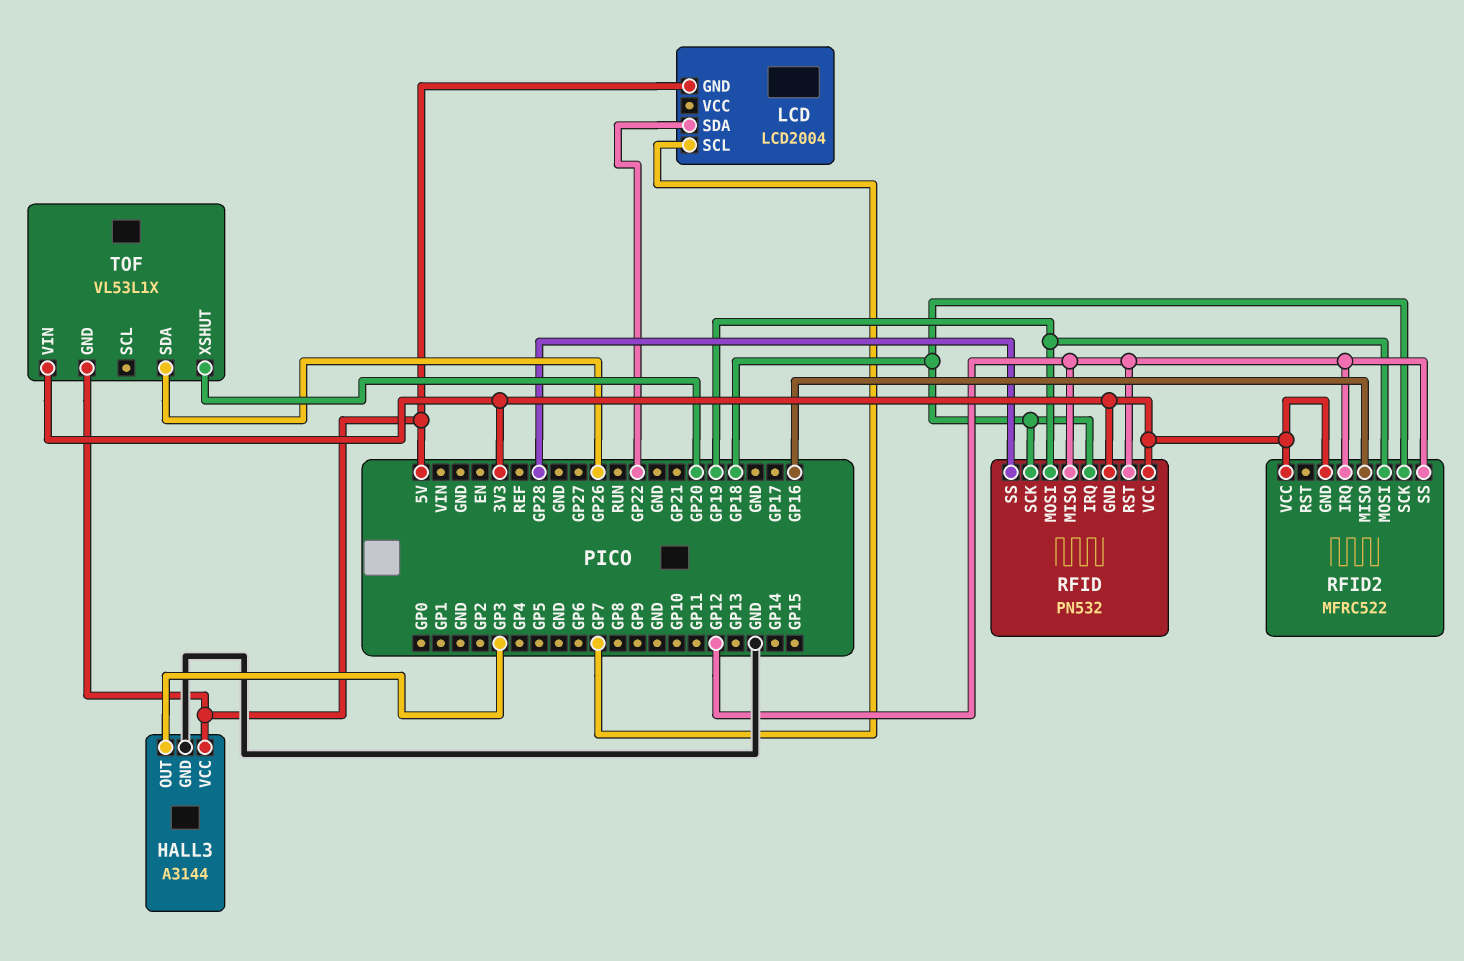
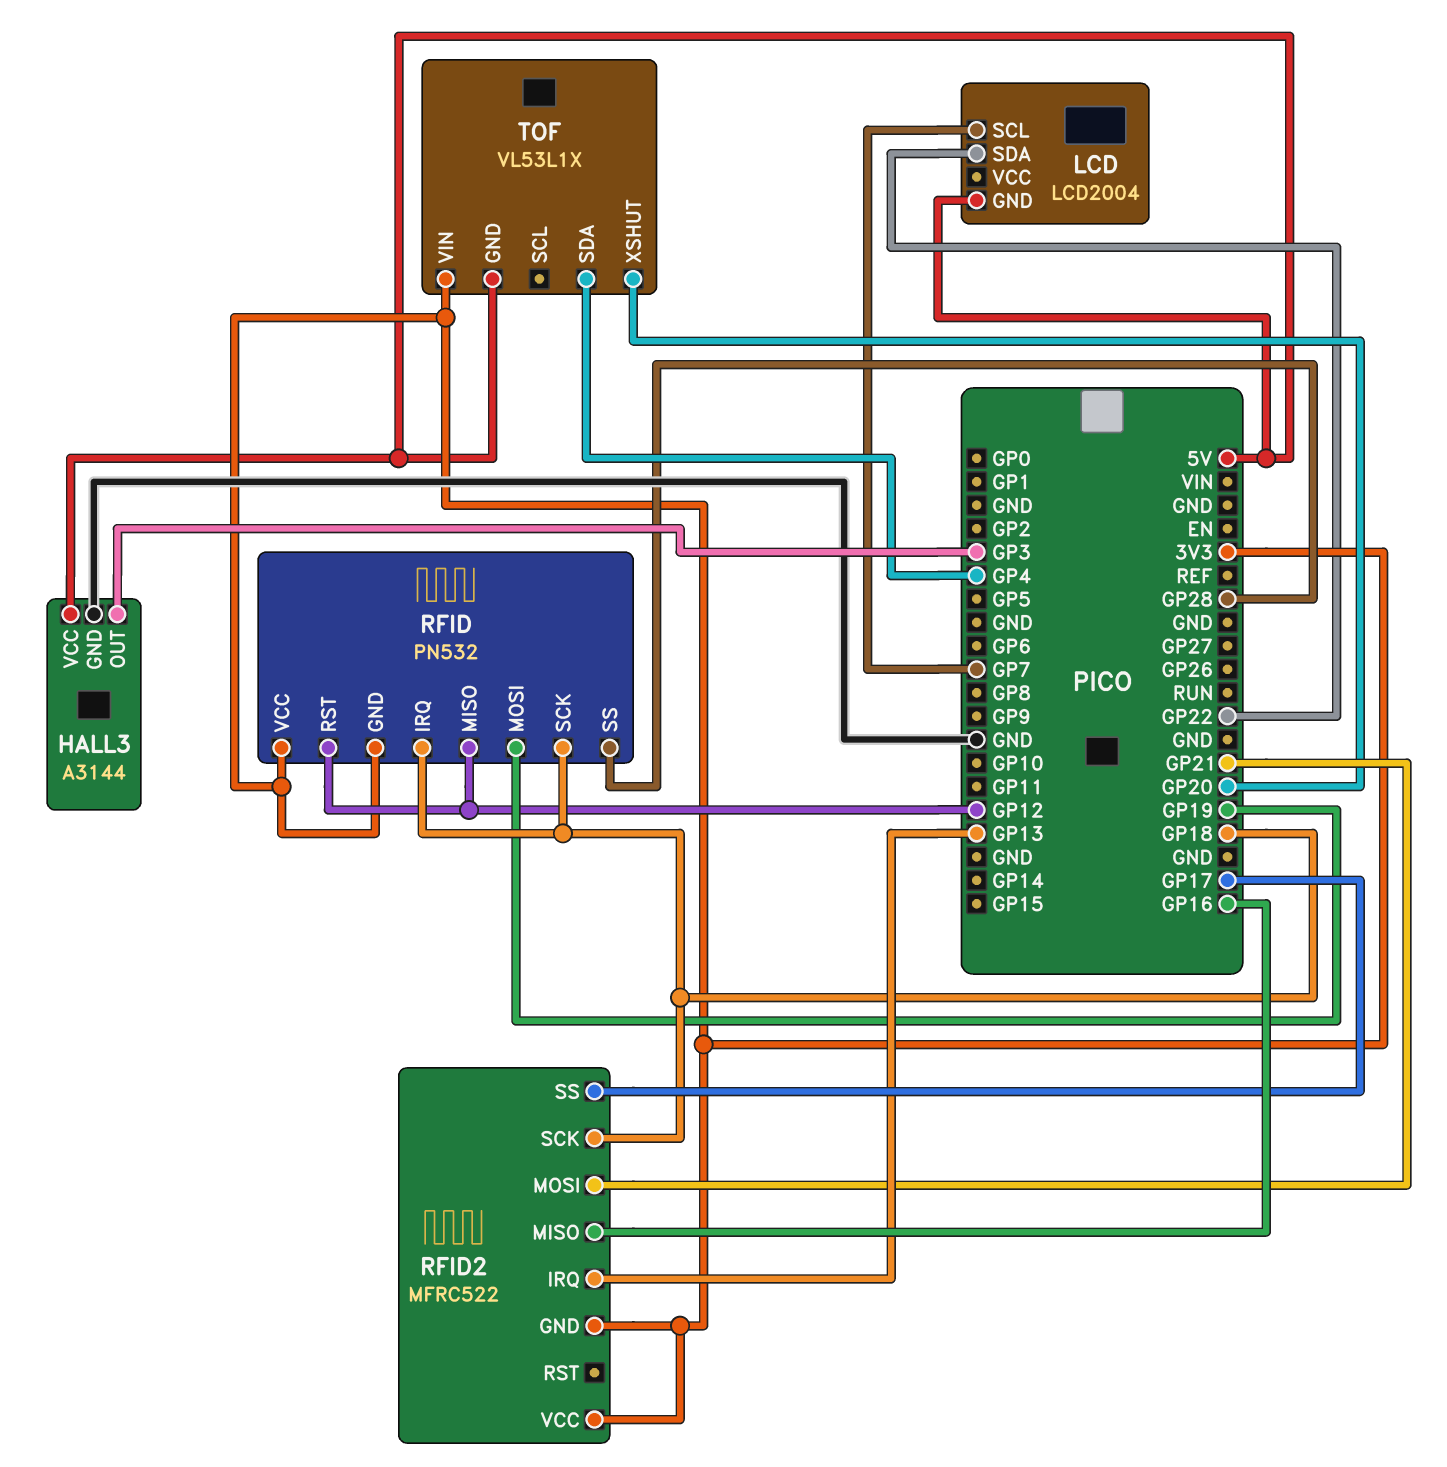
RFID2 pin IRQ: GP12 -> GP13
RFID2 pin MOSI: GP19 -> GP21
RFID2 pin SS: GP12 -> GP17
TOF pin SDA: GP26 -> GP4

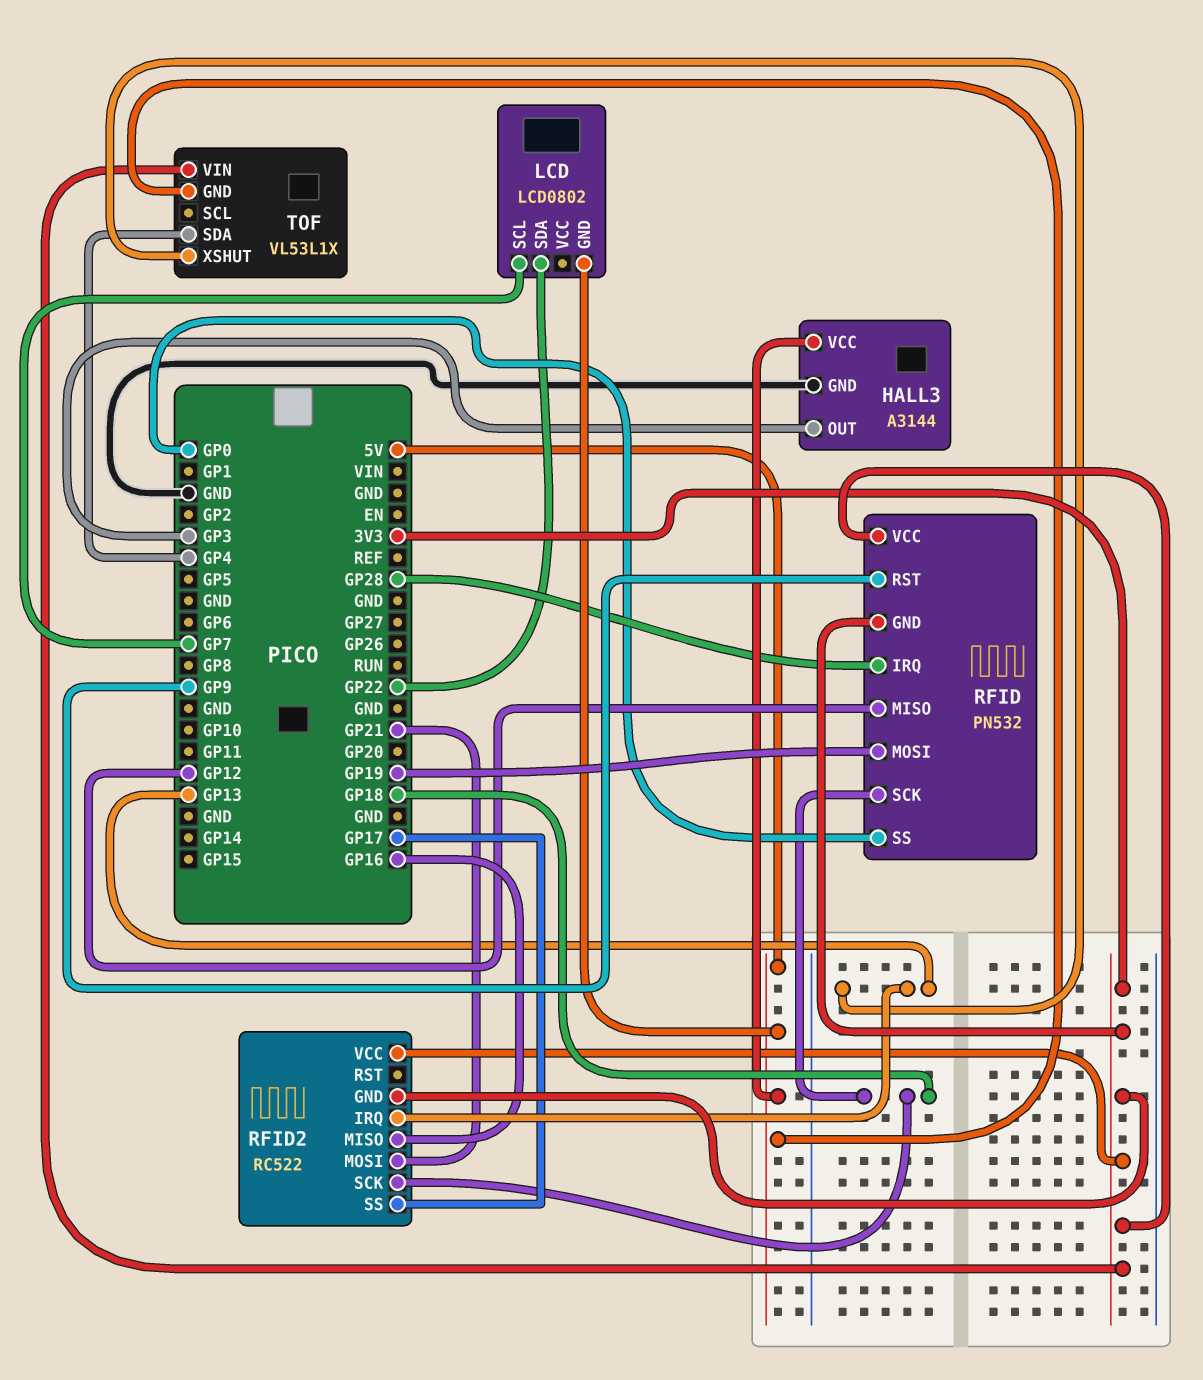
LCD: LCD2004 -> LCD0802
RFID pin IRQ: GP18 -> GP28
RFID pin RST: GP12 -> GP9
RFID pin SS: GP28 -> GP0
RFID2: MFRC522 -> RC522
TOF pin XSHUT: GP20 -> GP13

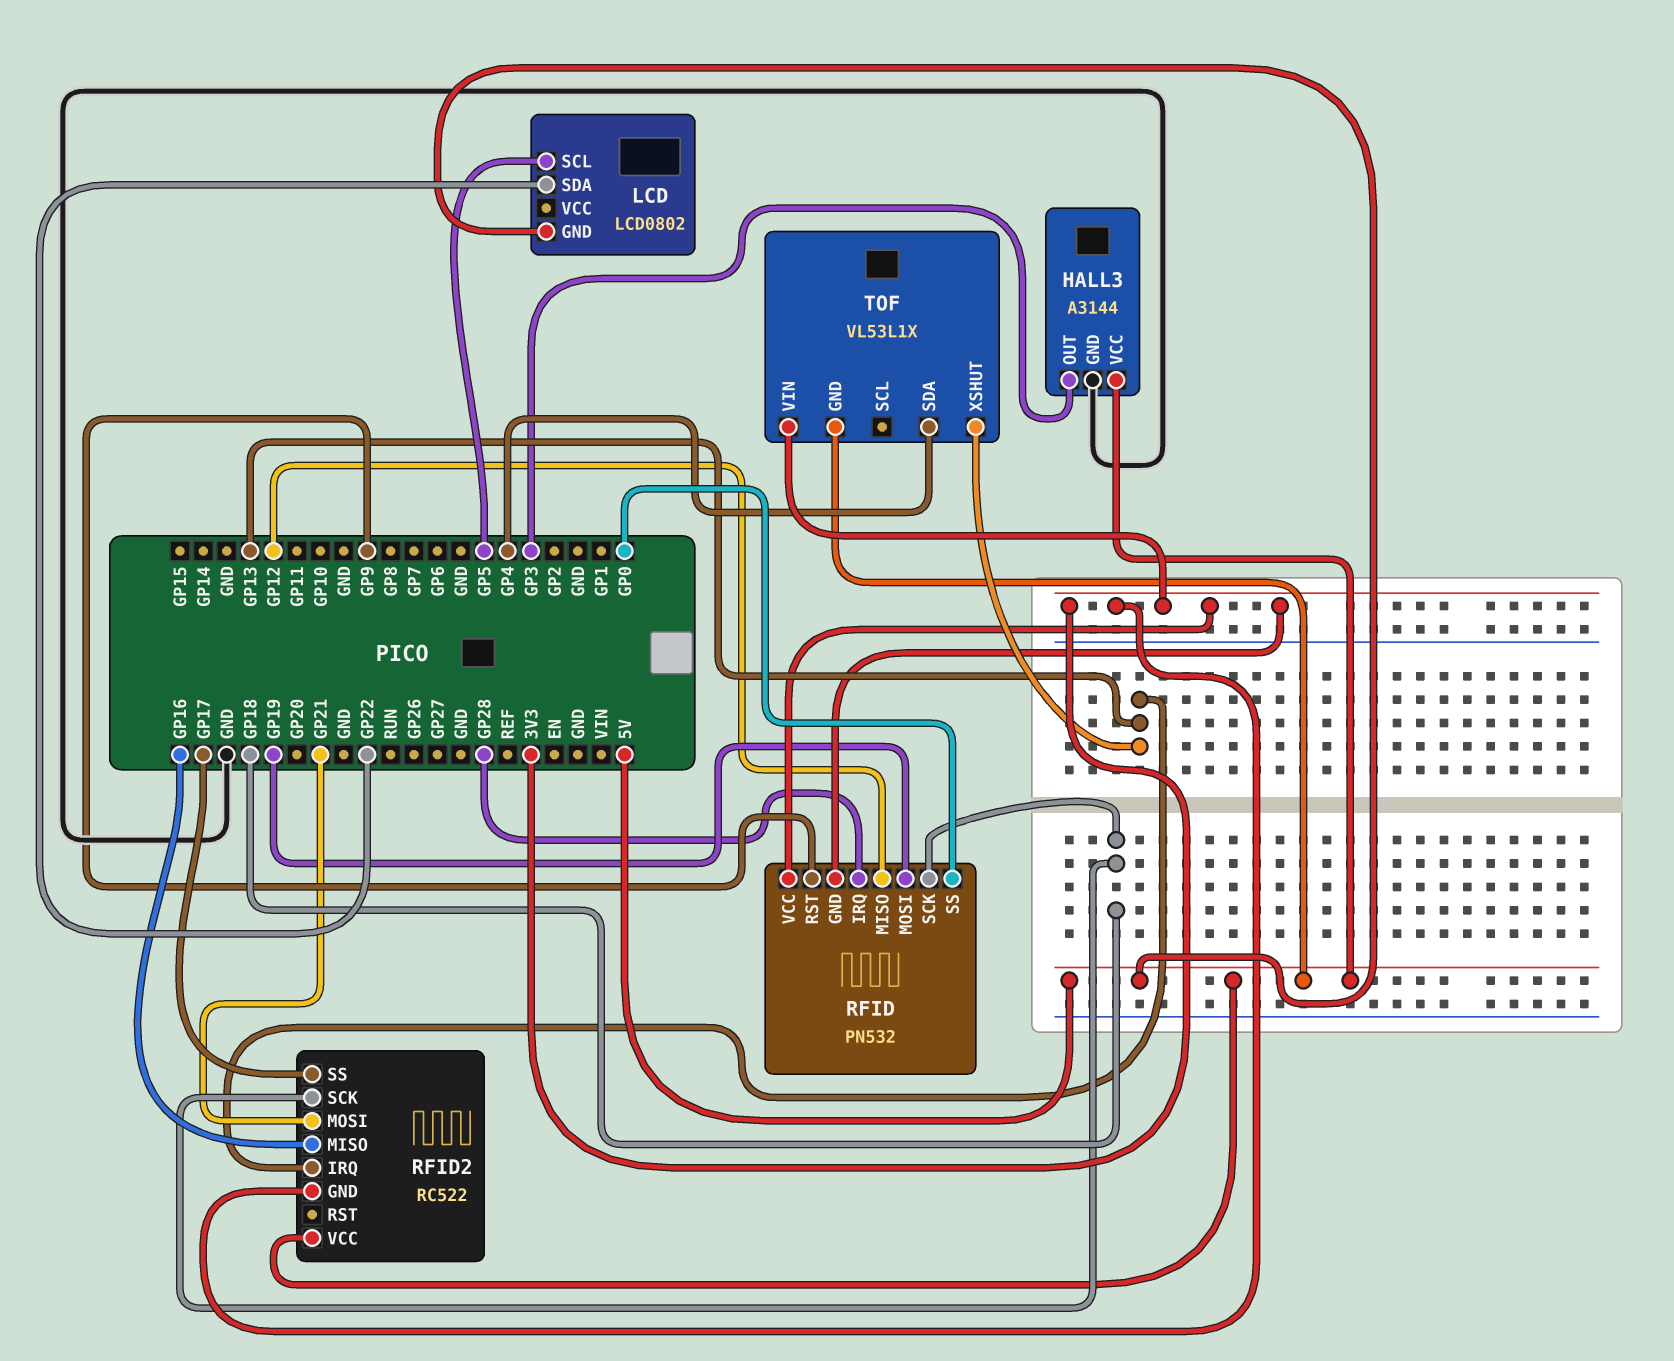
LCD pin SCL: GP7 -> GP5
RFID2 pin VCC: 3V3 -> 5V

